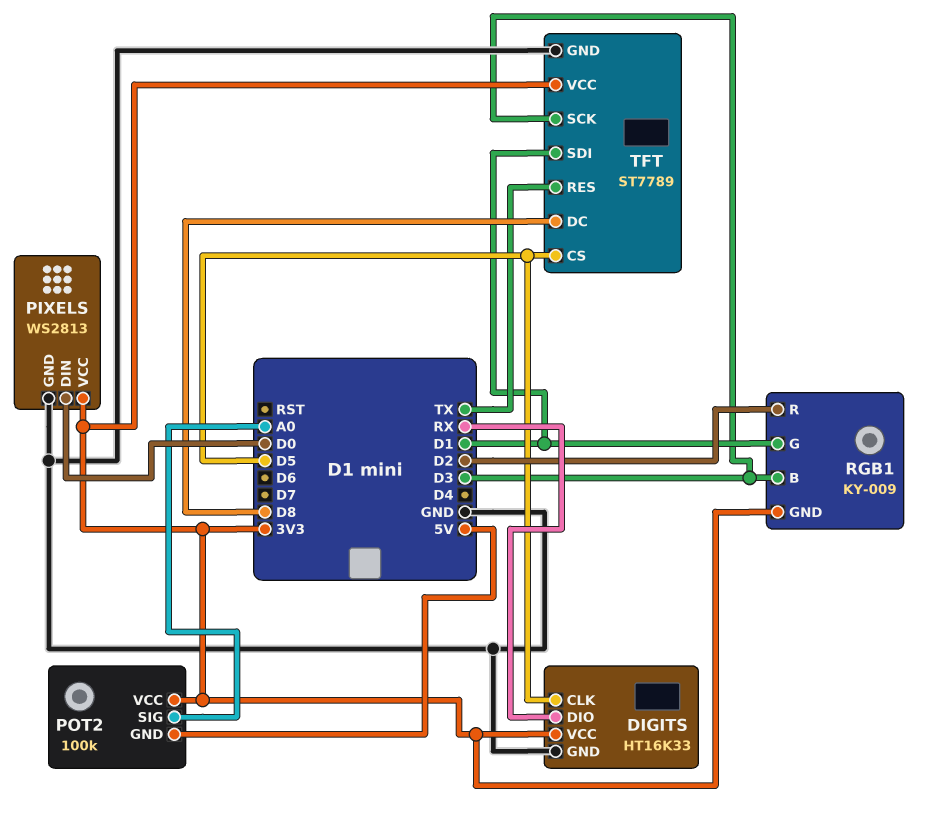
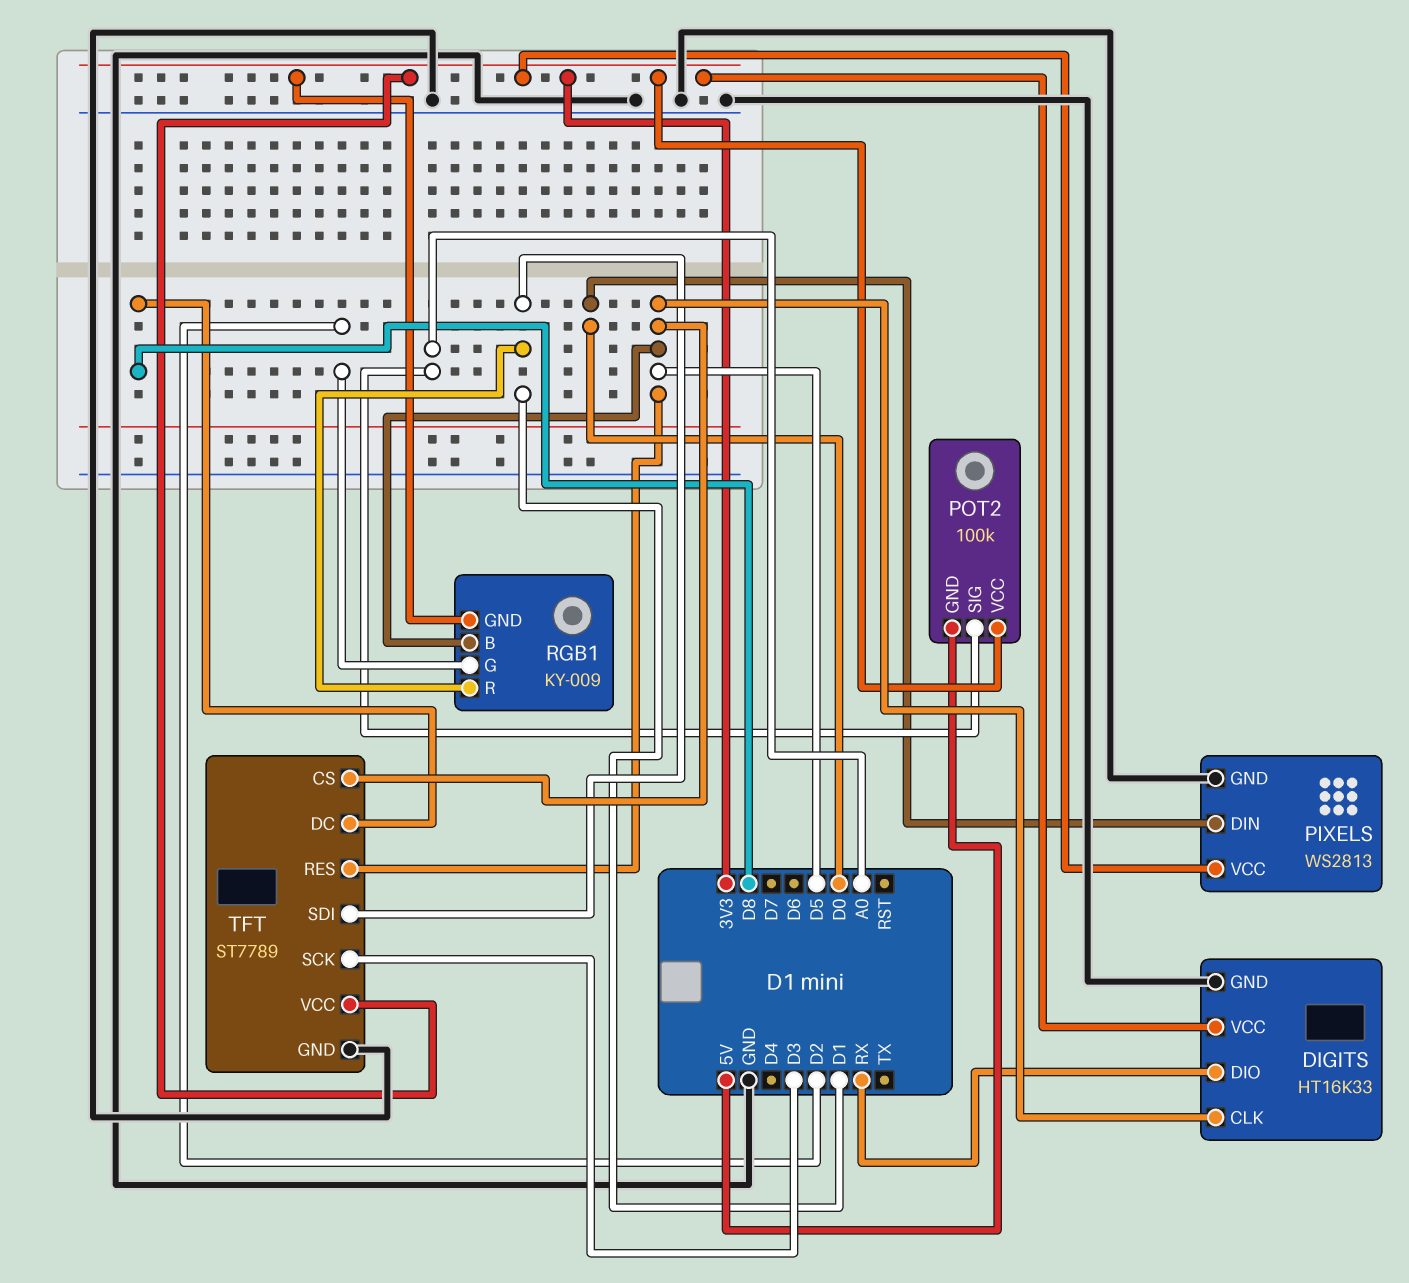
RGB1 pin B: D3 -> D5
RGB1 pin G: D1 -> D2
RGB1 pin R: D2 -> D1
TFT pin RES: TX -> D5

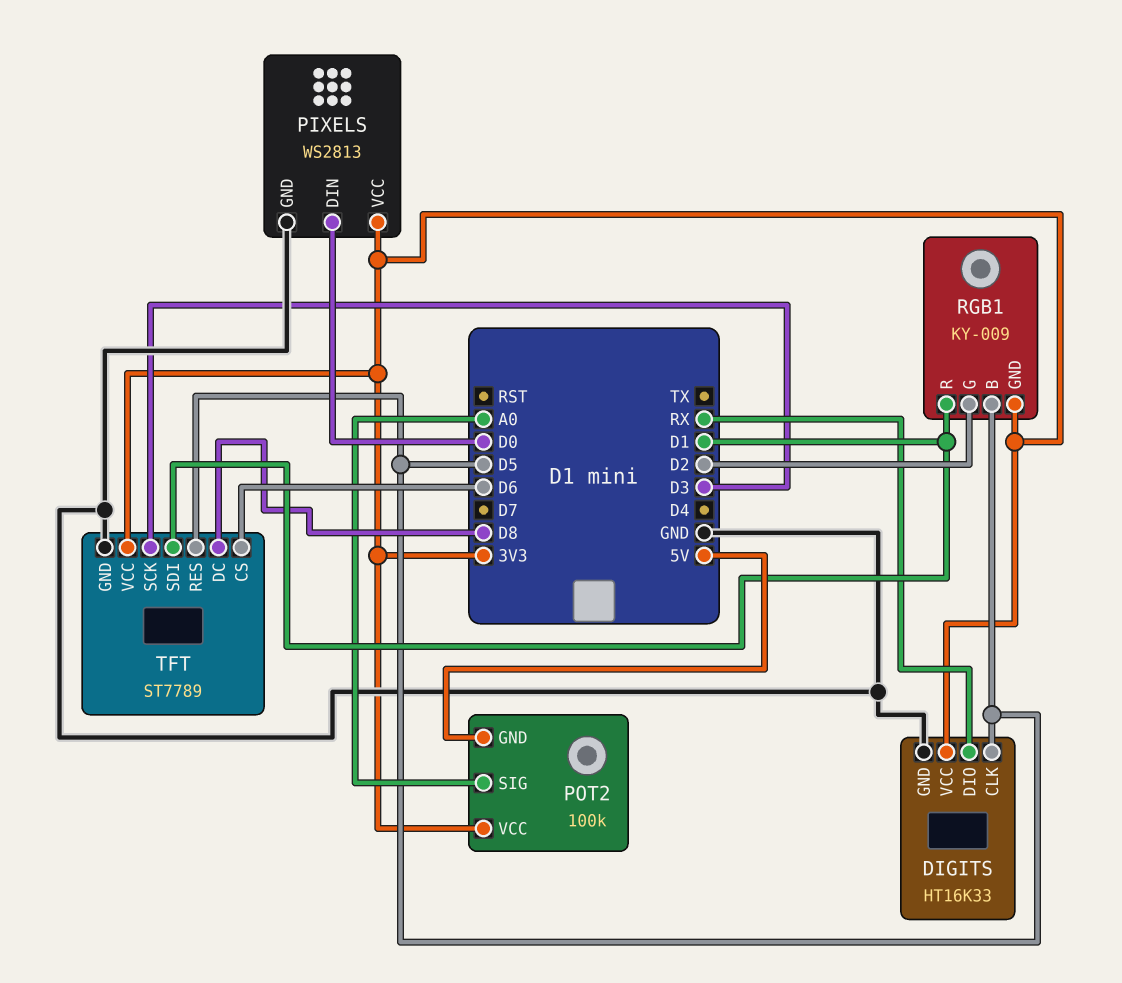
TFT pin CS: D5 -> D6

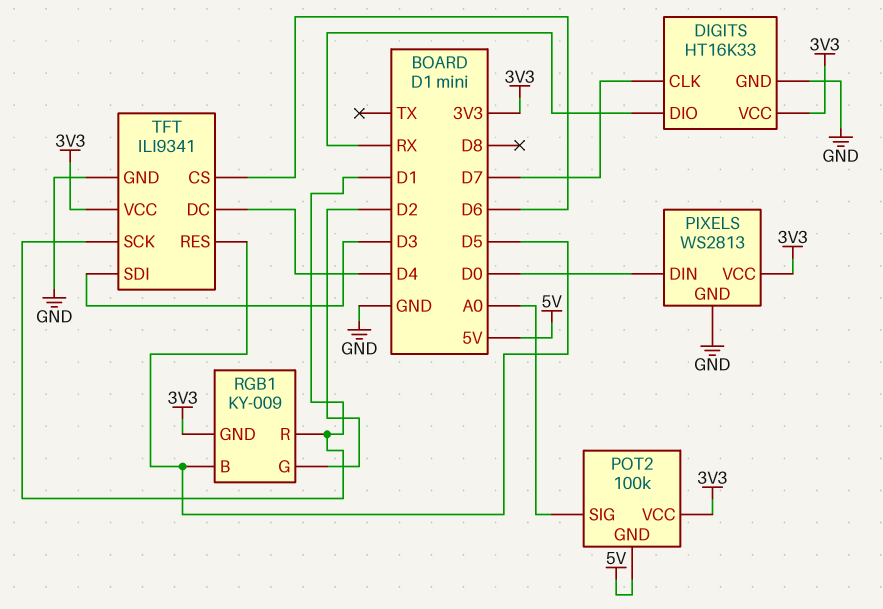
DIGITS pin CLK: D5 -> D7
TFT: ST7789 -> ILI9341
TFT pin DC: D8 -> D4
TFT pin SCK: D3 -> D1
TFT pin SDI: D1 -> D3

